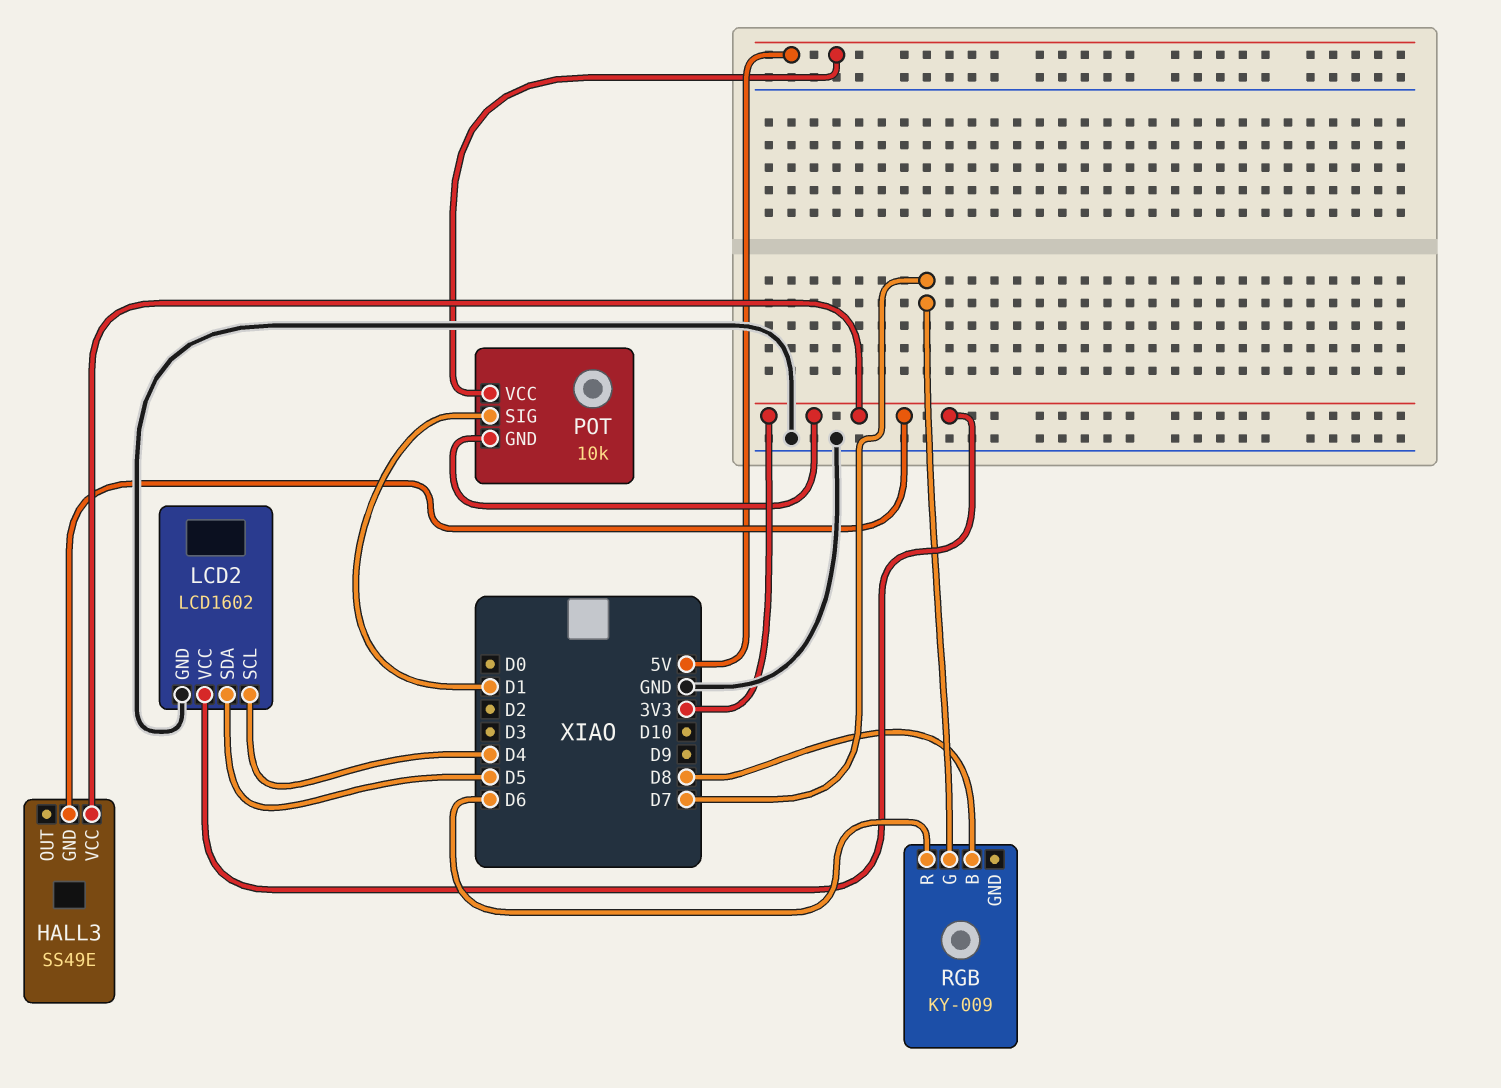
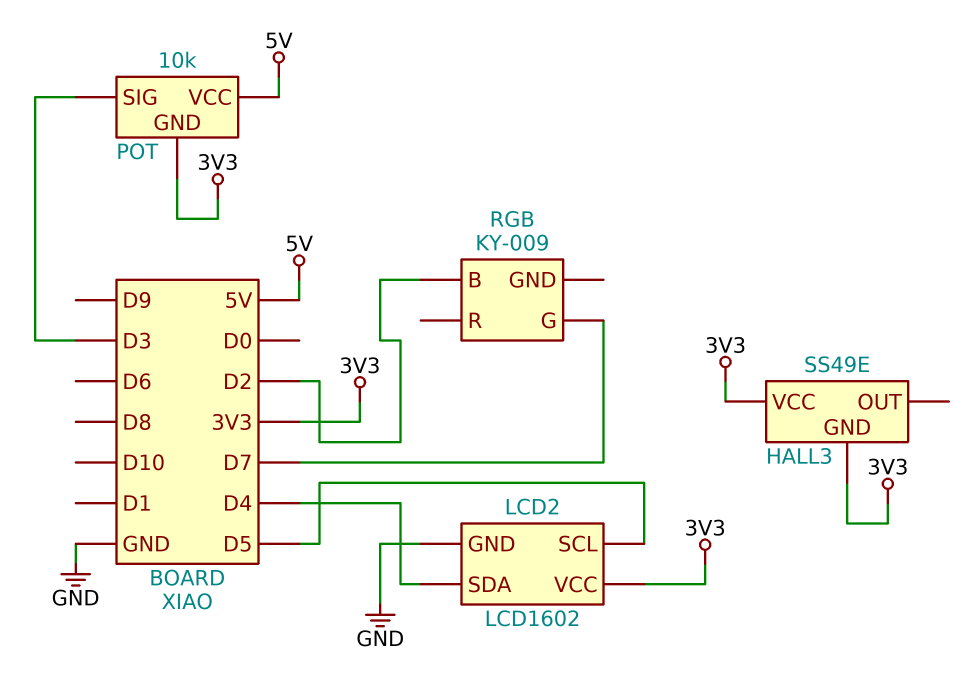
LCD2 pin SCL: D4 -> D5
LCD2 pin SDA: D5 -> D4
POT pin SIG: D1 -> D3
RGB pin B: D8 -> D2
RGB pin R: D6 -> none

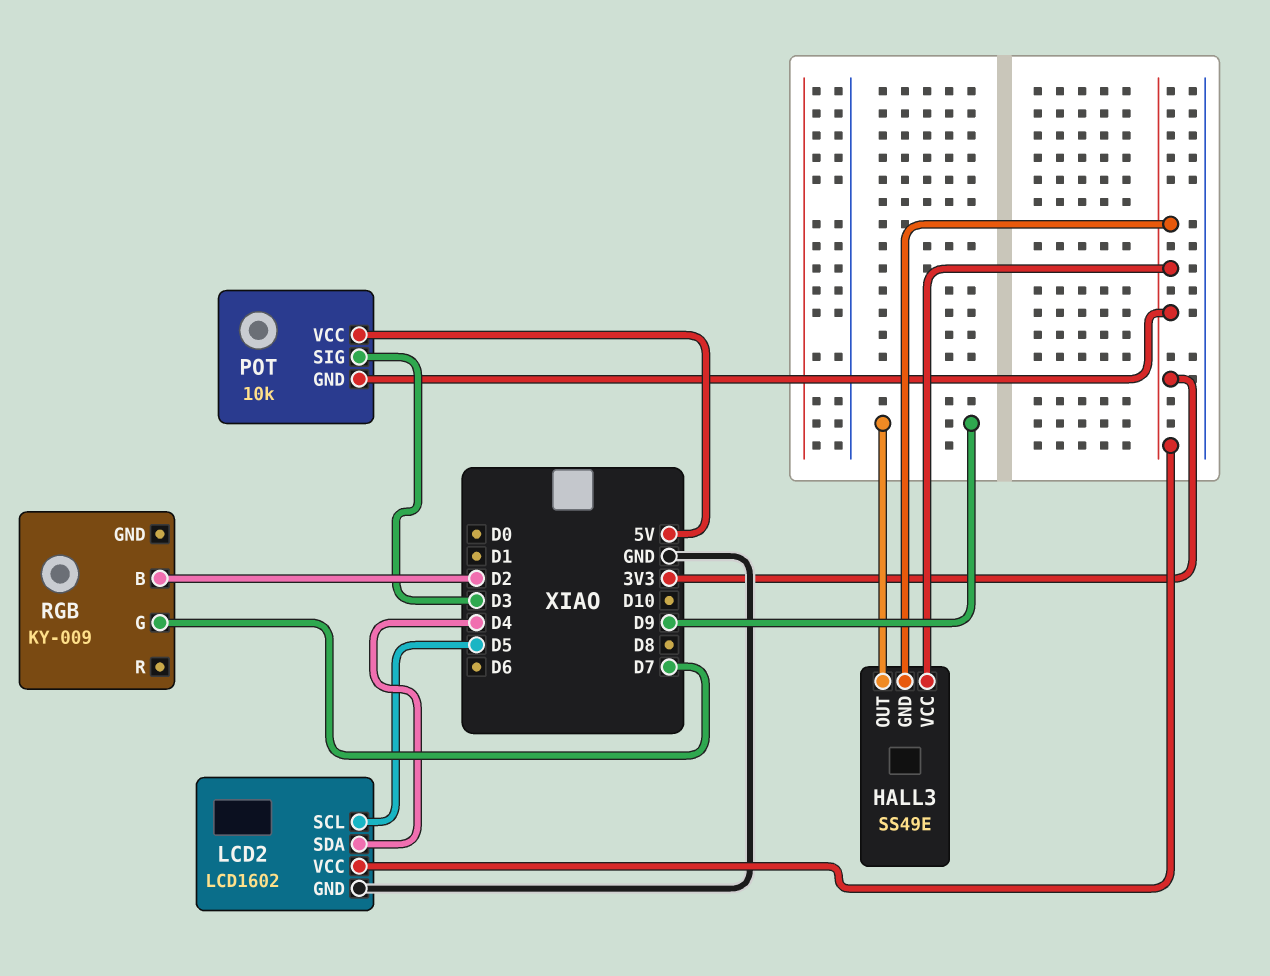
HALL3 pin OUT: none -> D9

